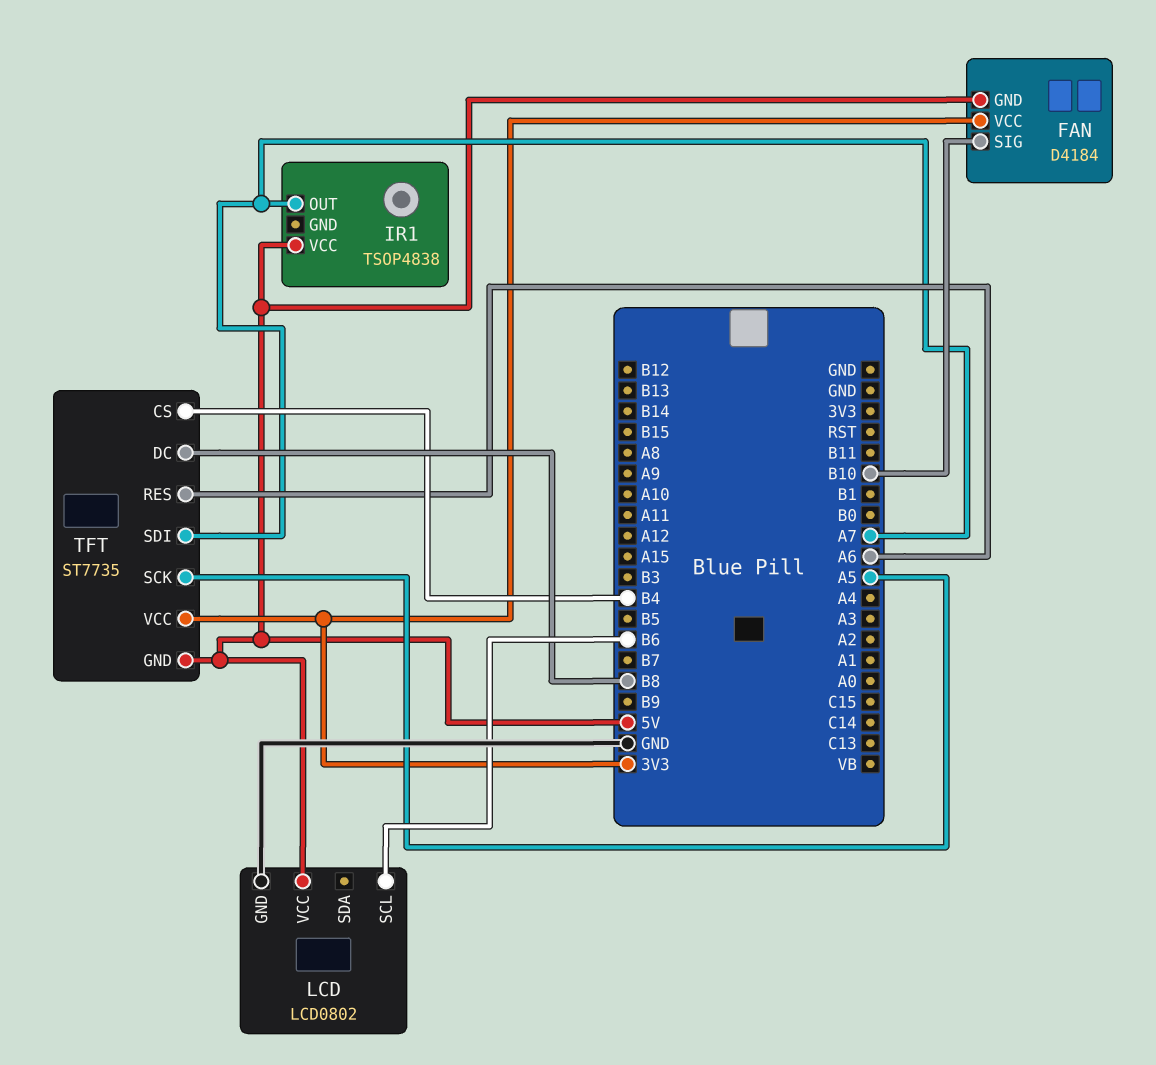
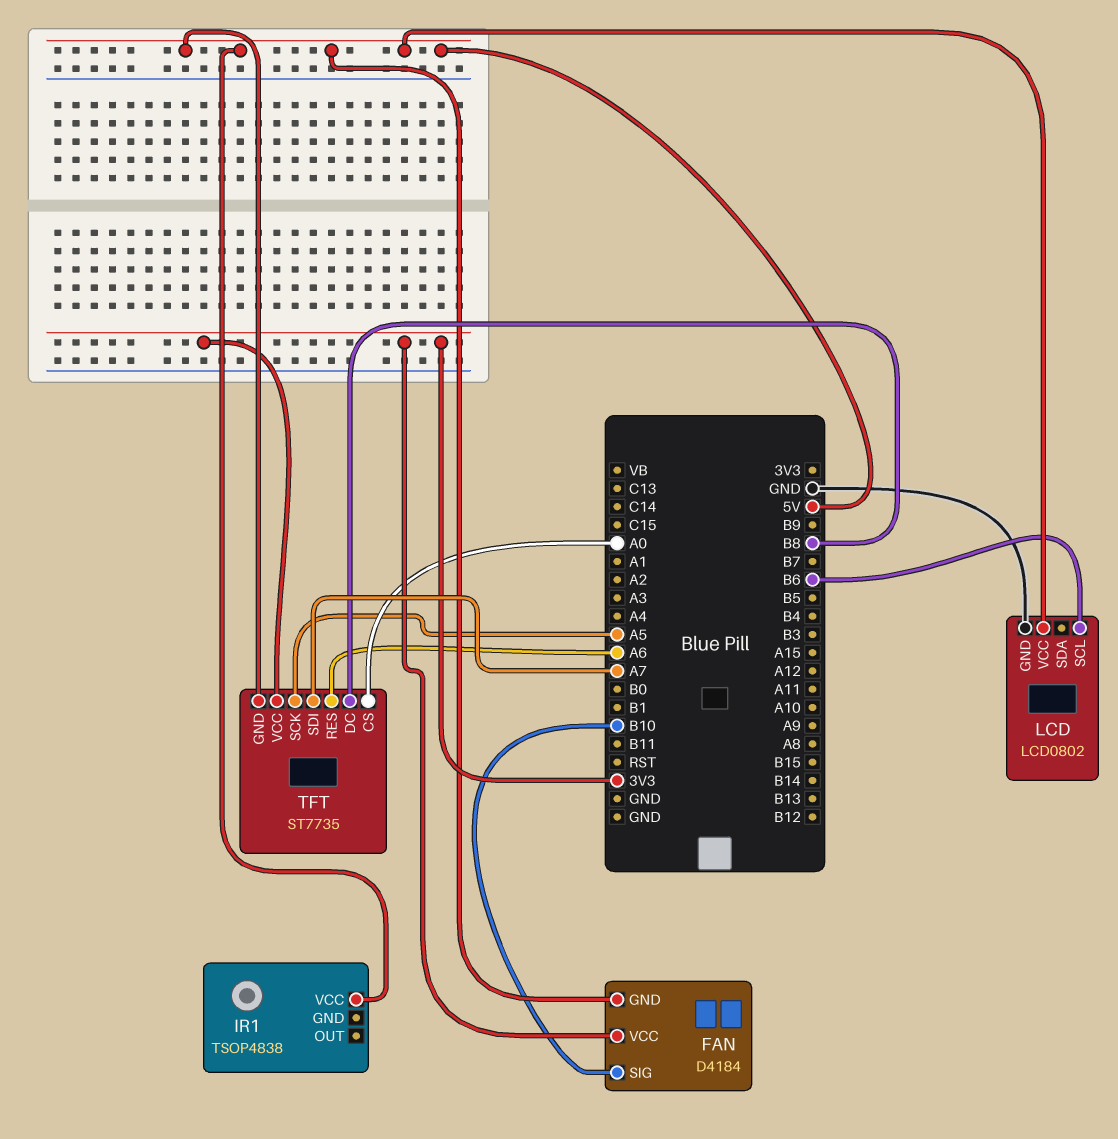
IR1 pin OUT: A7 -> none
TFT pin CS: B4 -> A0

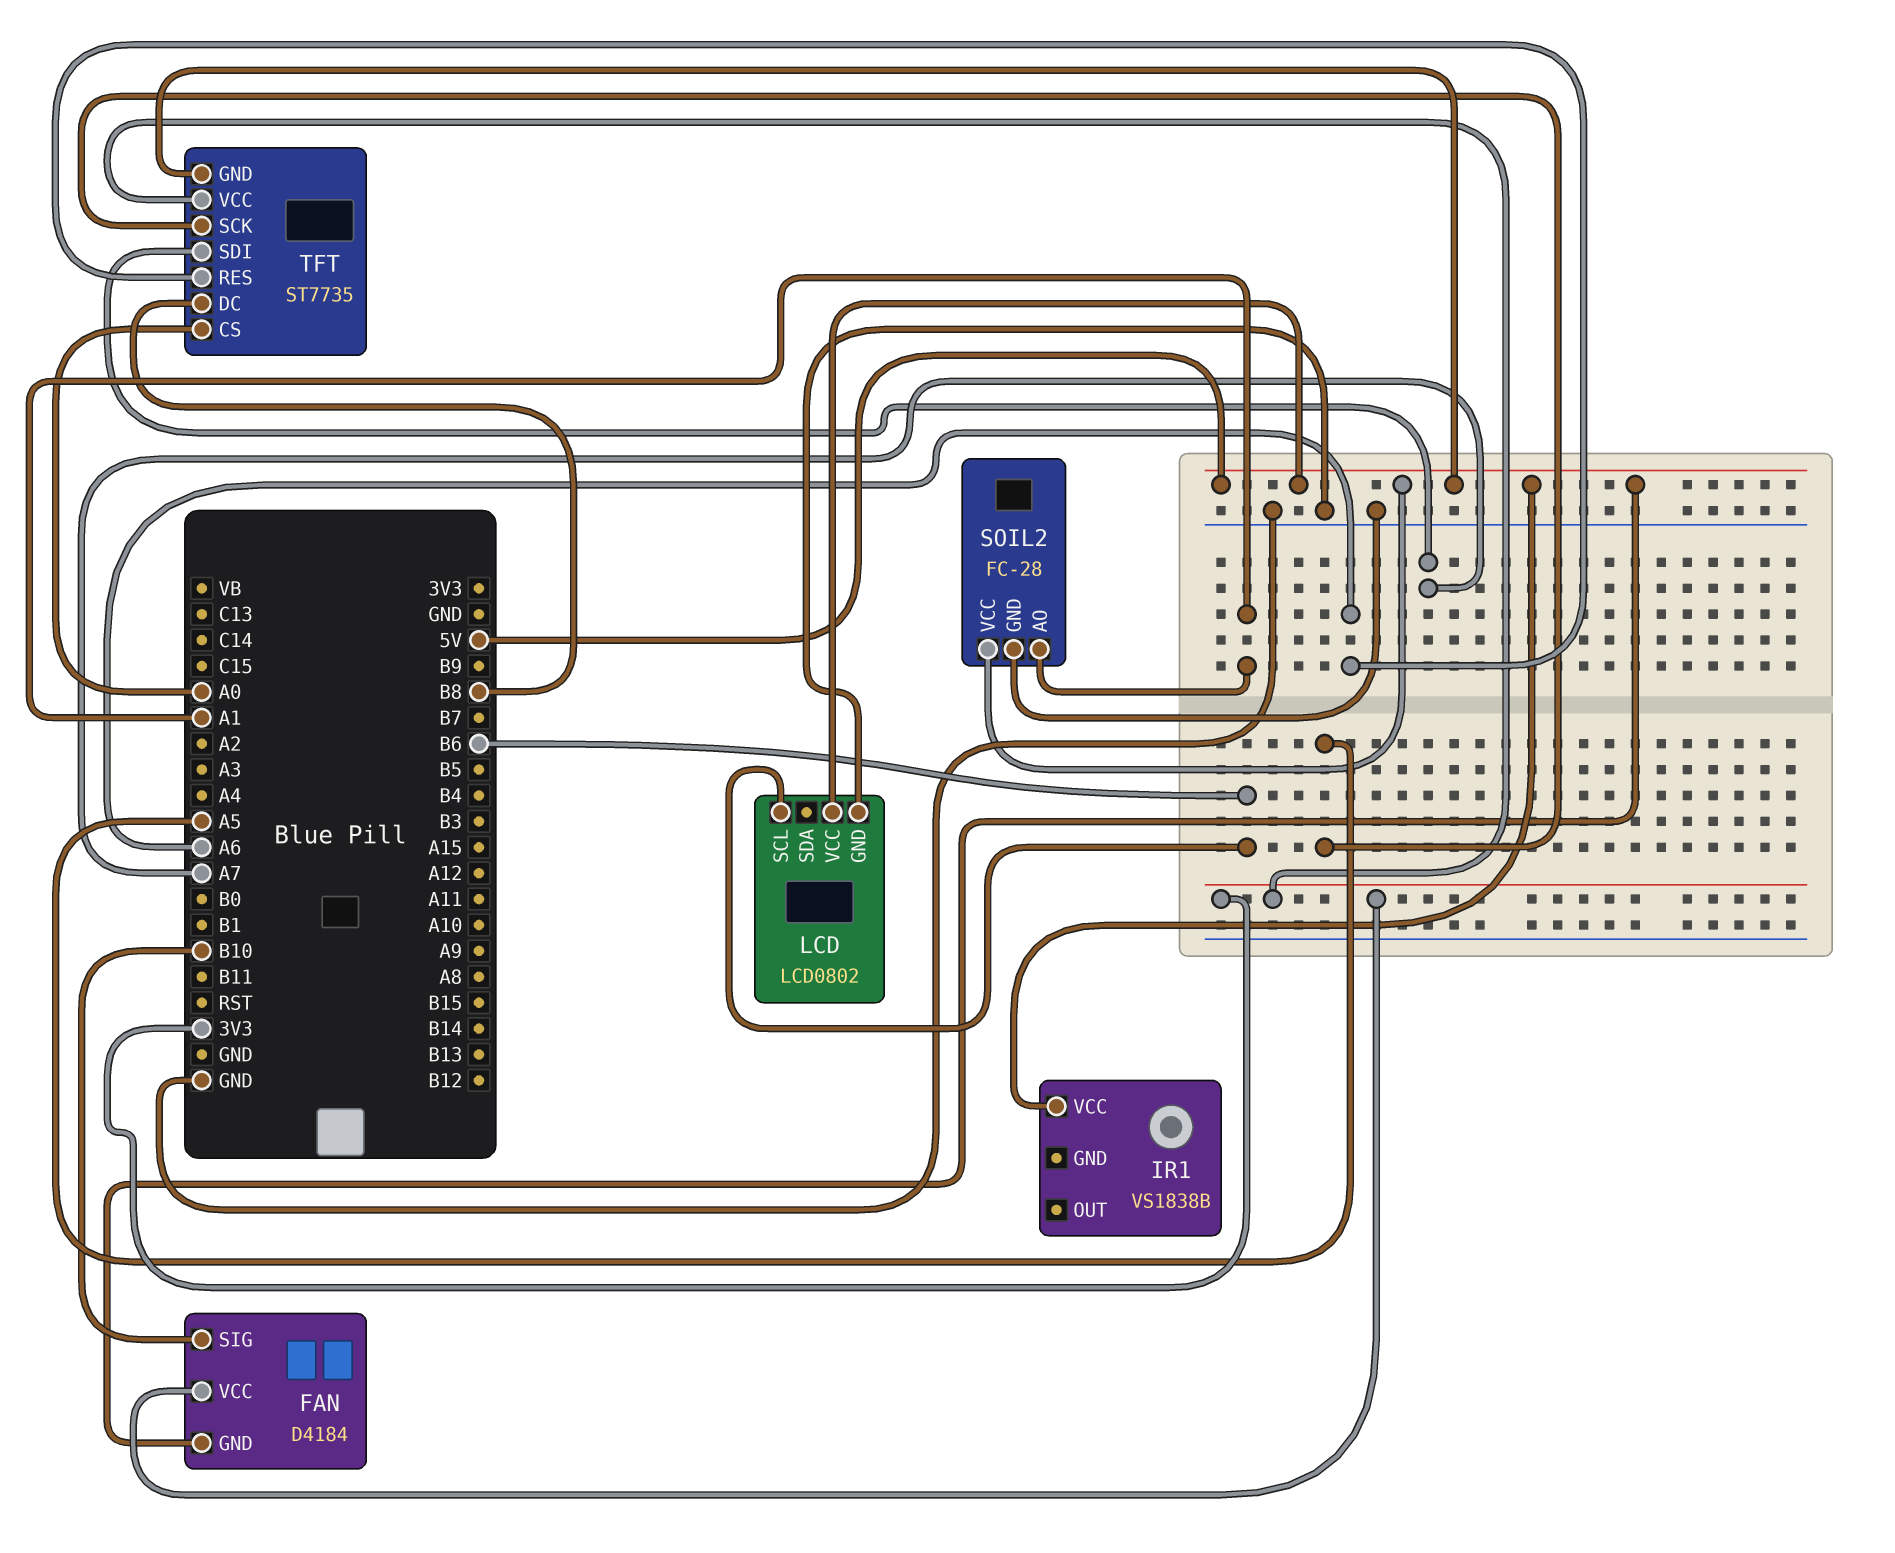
IR1: TSOP4838 -> VS1838B
SOIL2: none -> FC-28
SOIL2 pin AO: none -> A1
SOIL2 pin GND: none -> GND
SOIL2 pin VCC: none -> 5V

